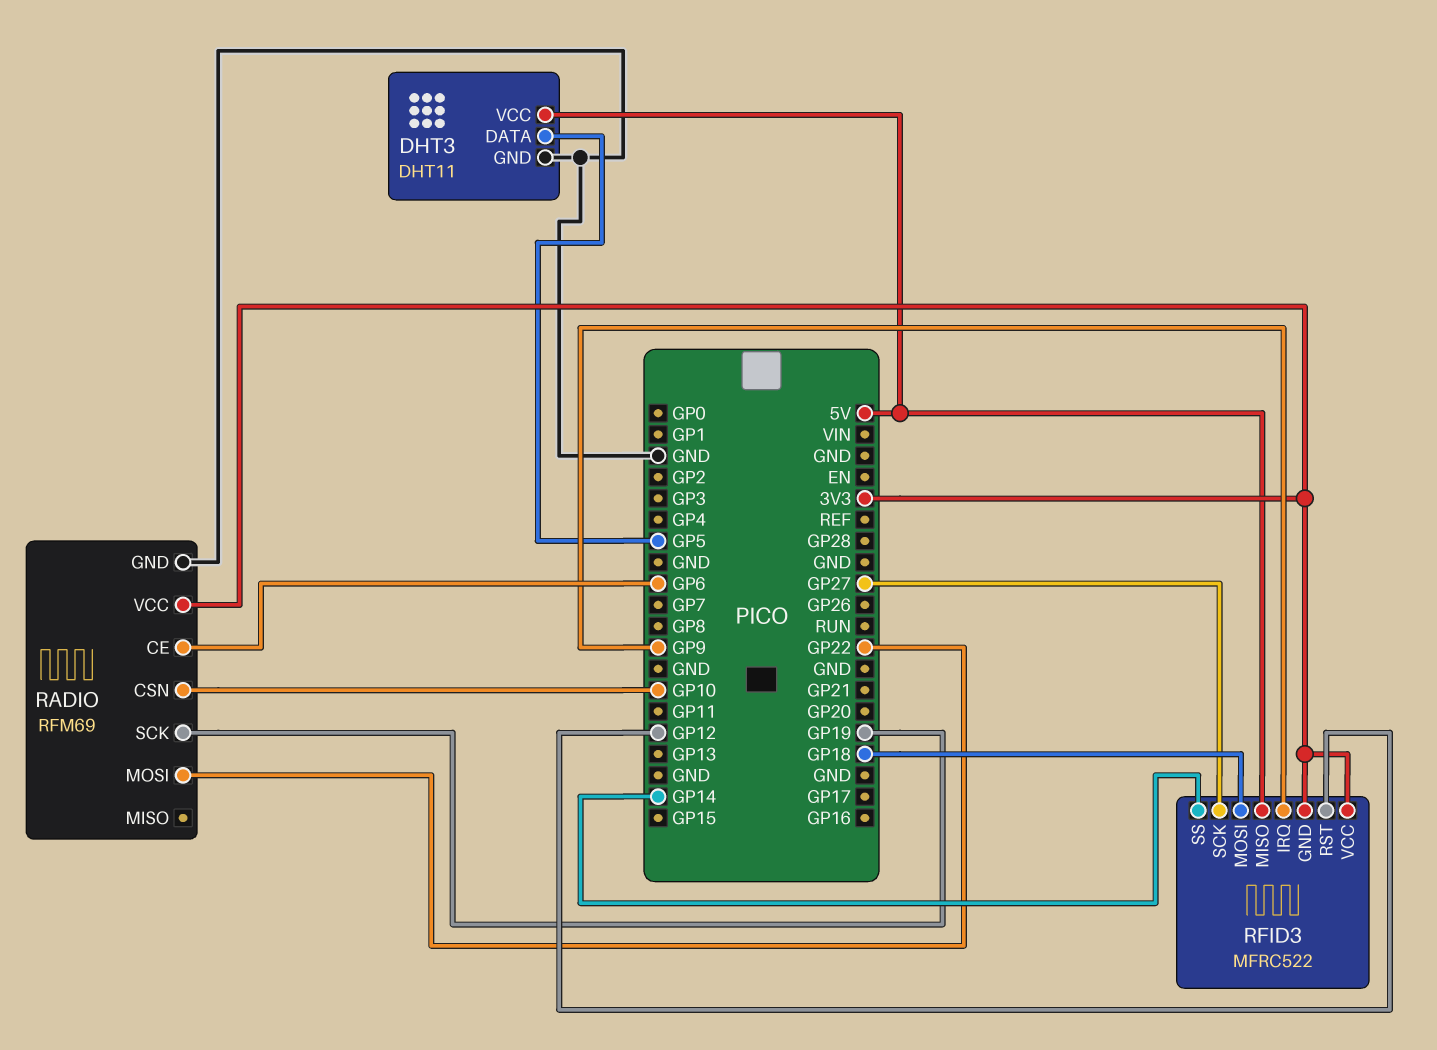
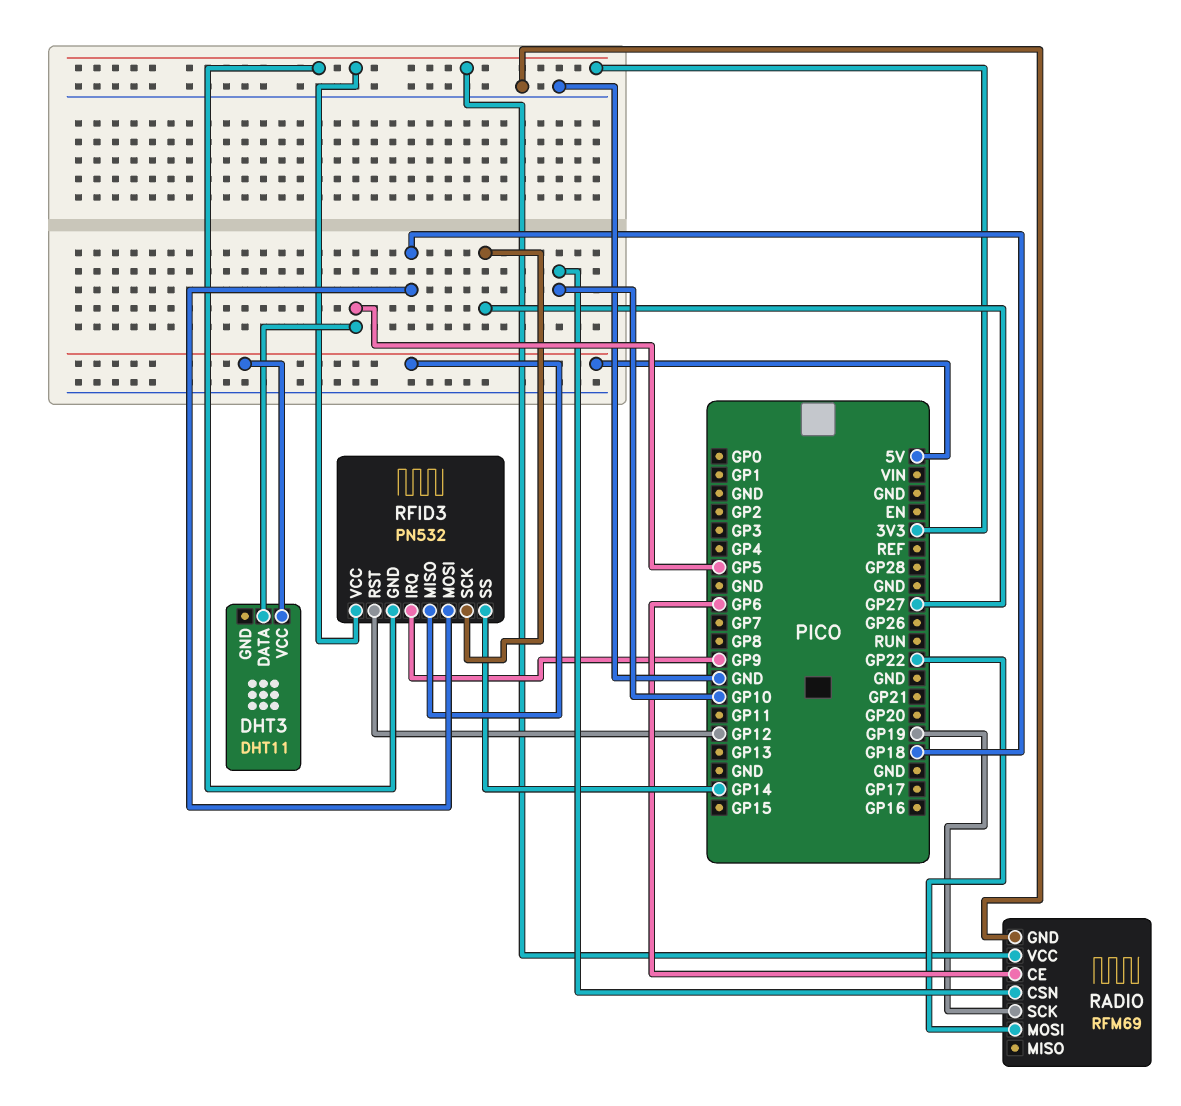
DHT3 pin GND: GND -> none
RFID3: MFRC522 -> PN532

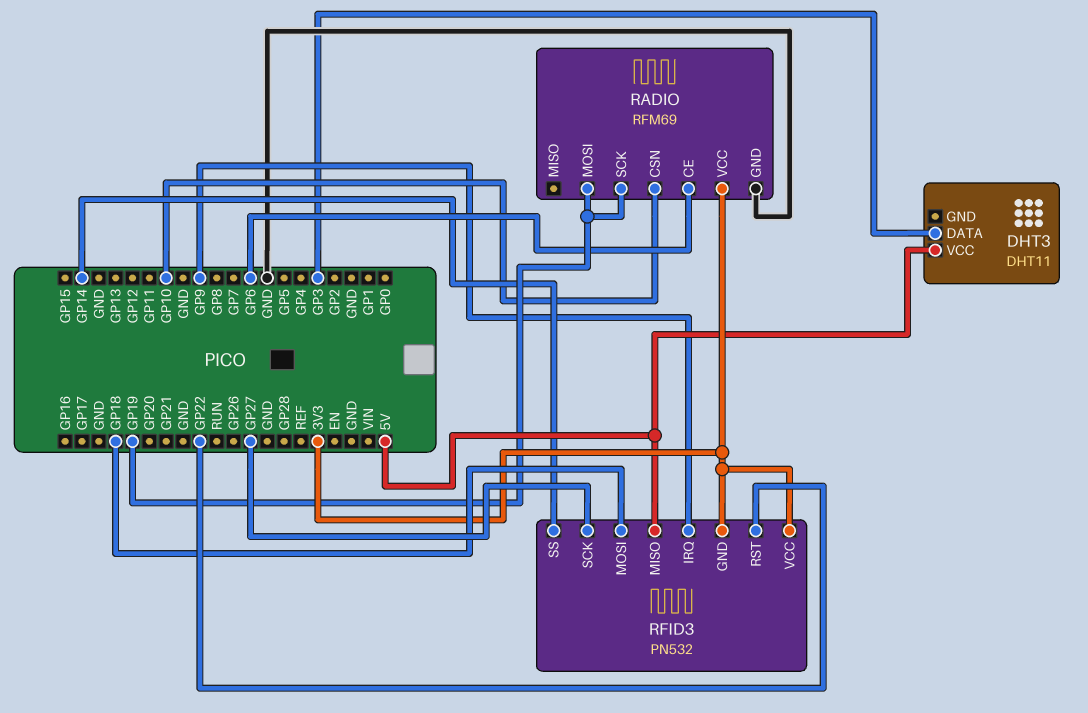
DHT3 pin DATA: GP5 -> GP3
RADIO pin MOSI: GP22 -> GP19
RFID3 pin RST: GP12 -> GP22

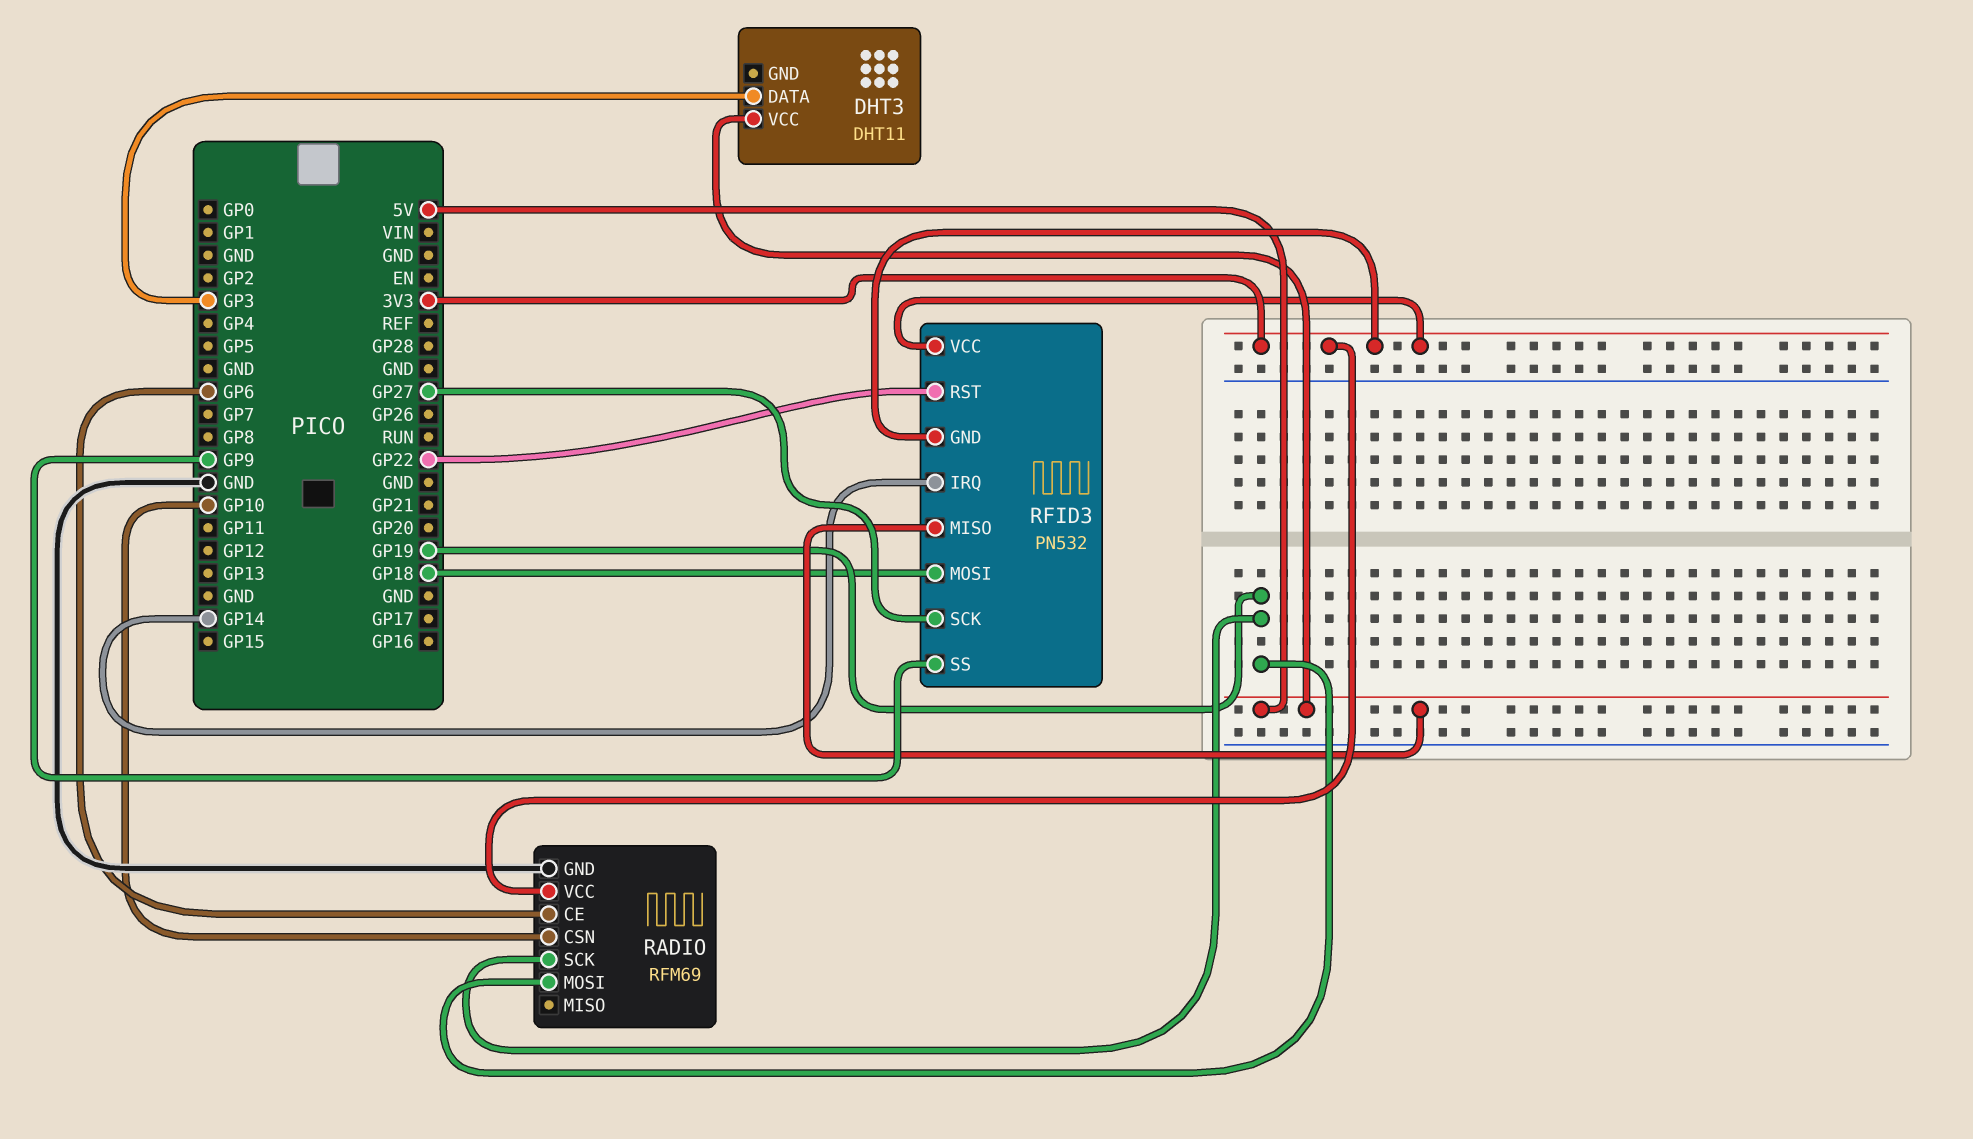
RFID3 pin IRQ: GP9 -> GP14
RFID3 pin SS: GP14 -> GP9

